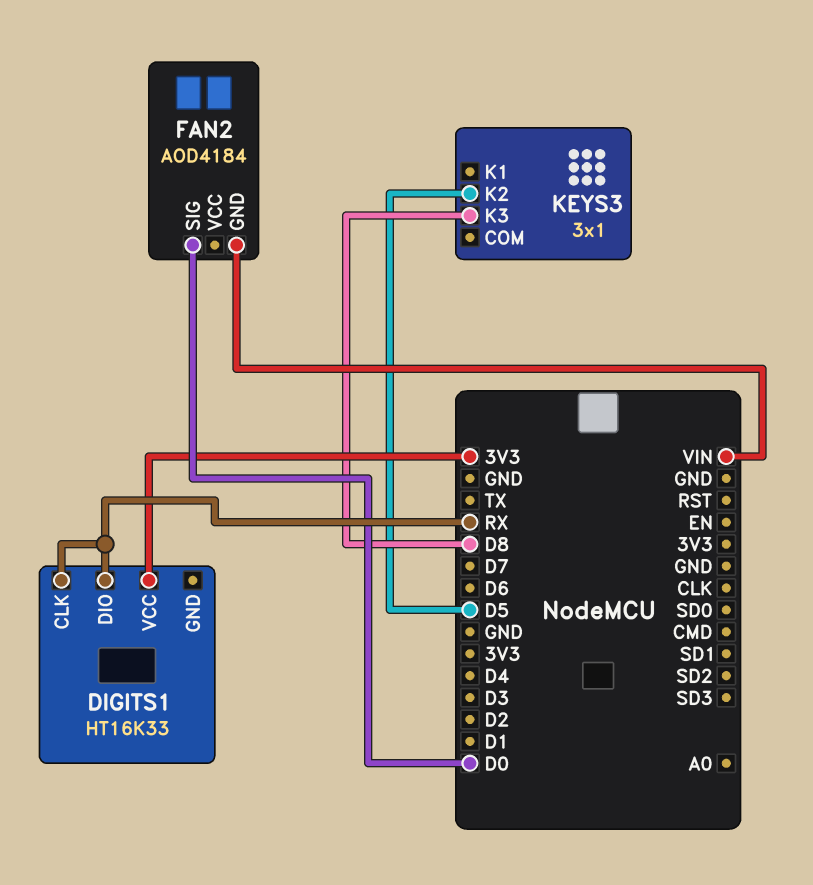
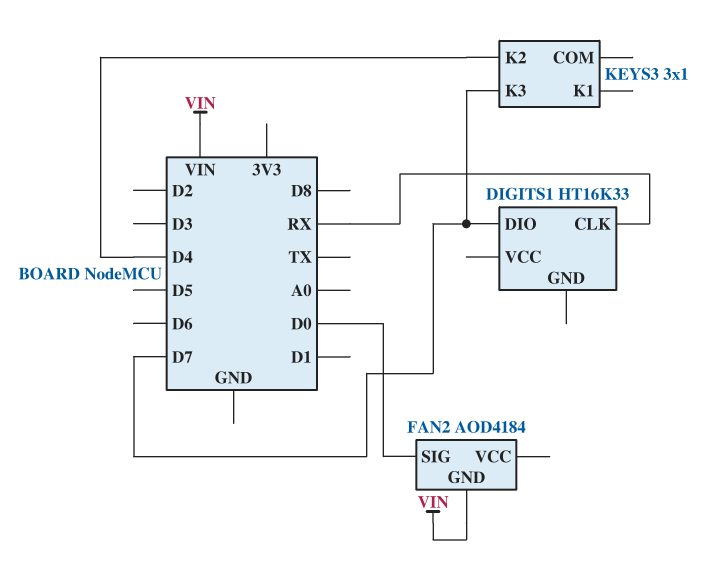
DIGITS1 pin DIO: RX -> D7
DIGITS1 pin VCC: 3V3 -> none
KEYS3 pin K2: D5 -> D4
KEYS3 pin K3: D8 -> D7

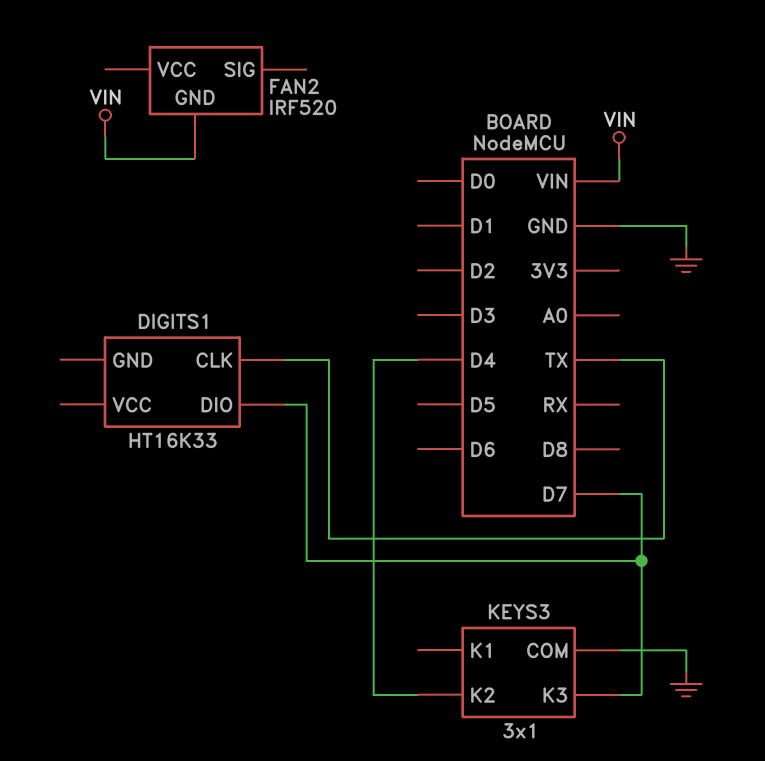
DIGITS1 pin CLK: RX -> TX
FAN2: AOD4184 -> IRF520
FAN2 pin SIG: D0 -> none
KEYS3 pin COM: none -> GND

